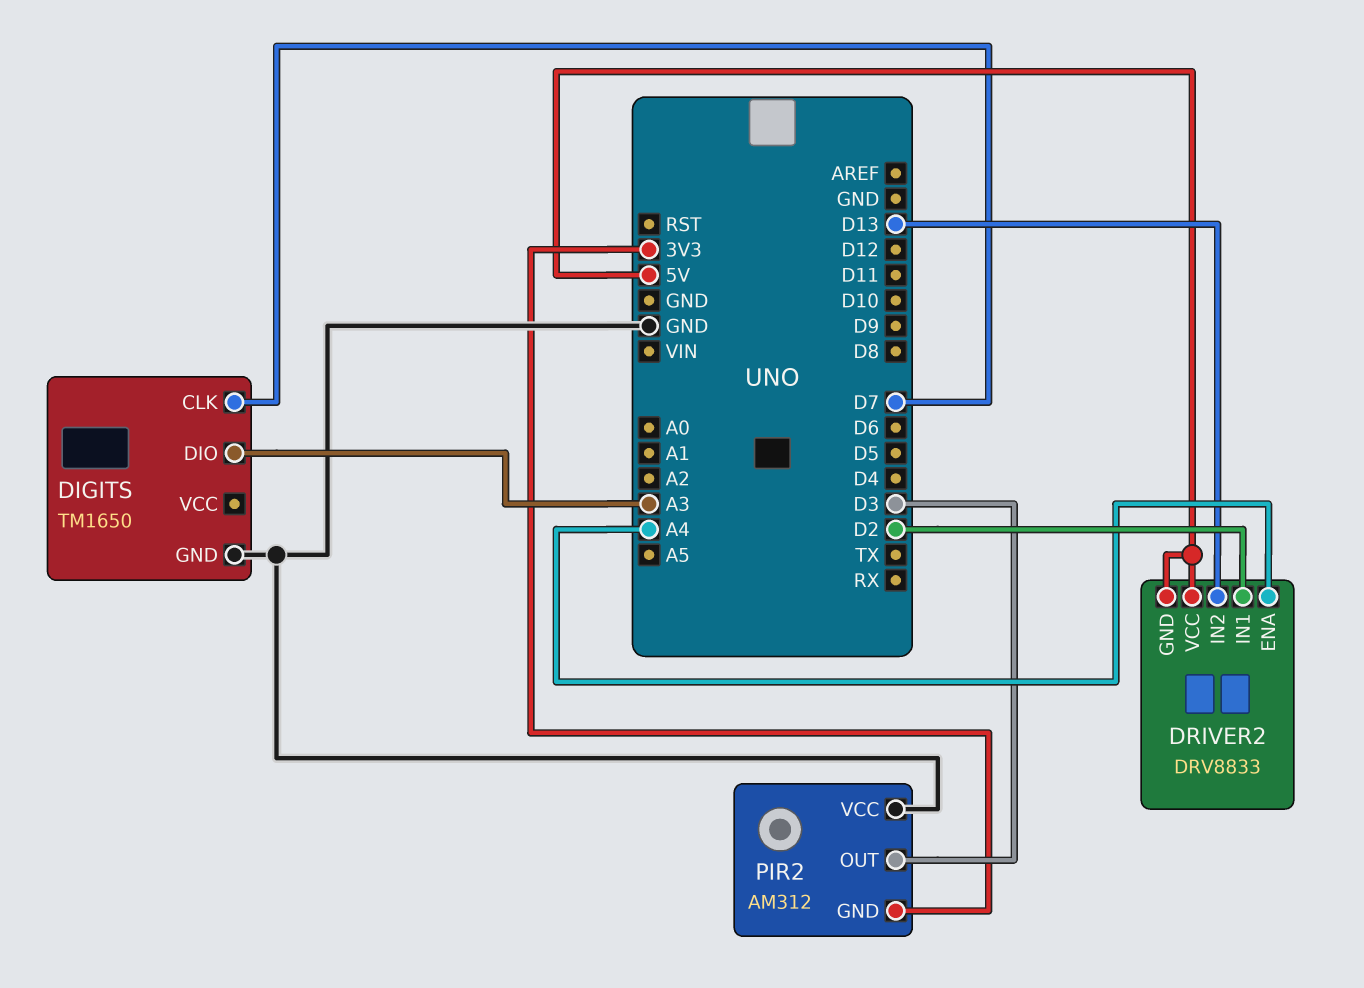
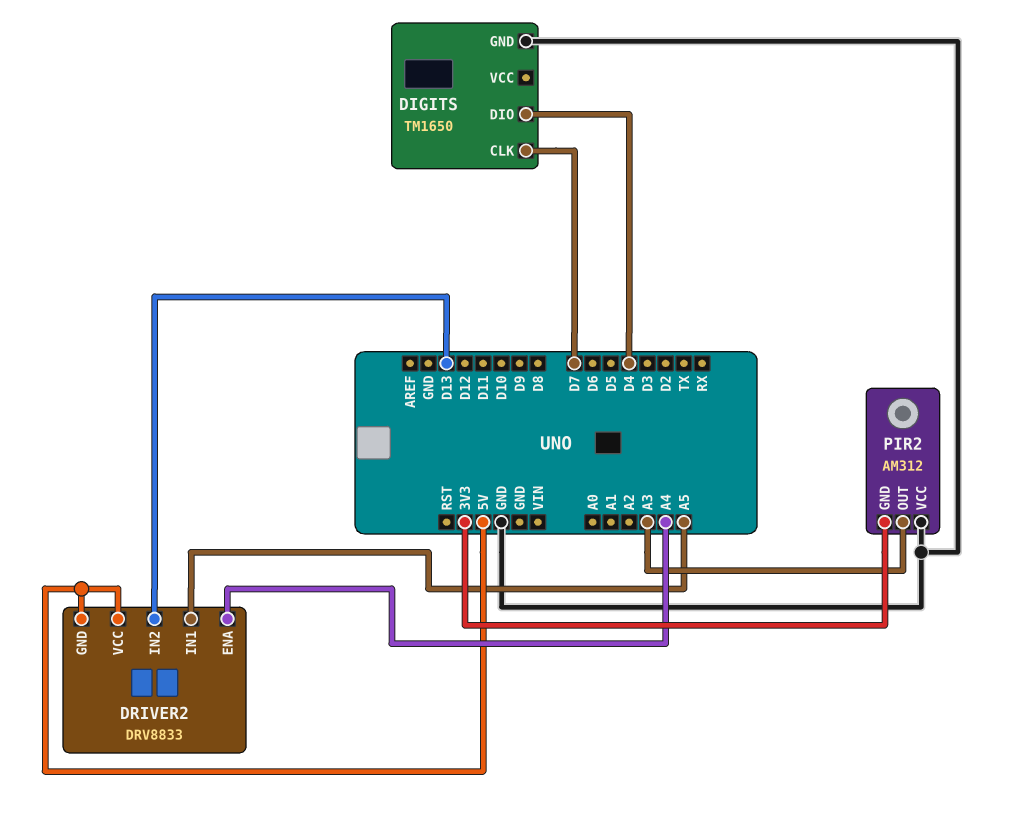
DIGITS pin DIO: A3 -> D4
DRIVER2 pin IN1: D2 -> A5
PIR2 pin OUT: D3 -> A3

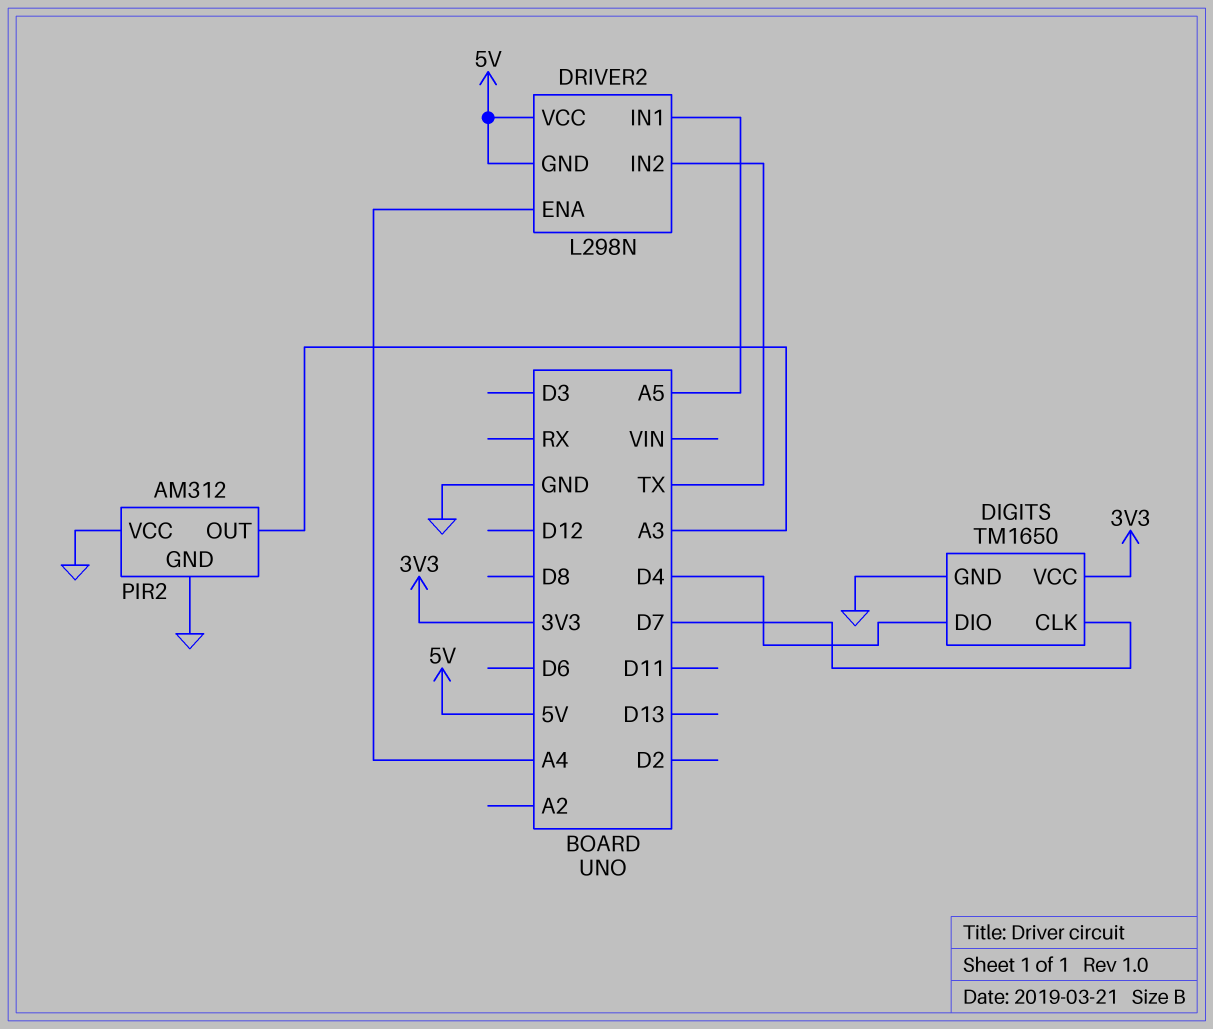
DIGITS pin VCC: none -> 3V3
DRIVER2: DRV8833 -> L298N
DRIVER2 pin IN2: D13 -> TX
PIR2 pin GND: 3V3 -> GND

